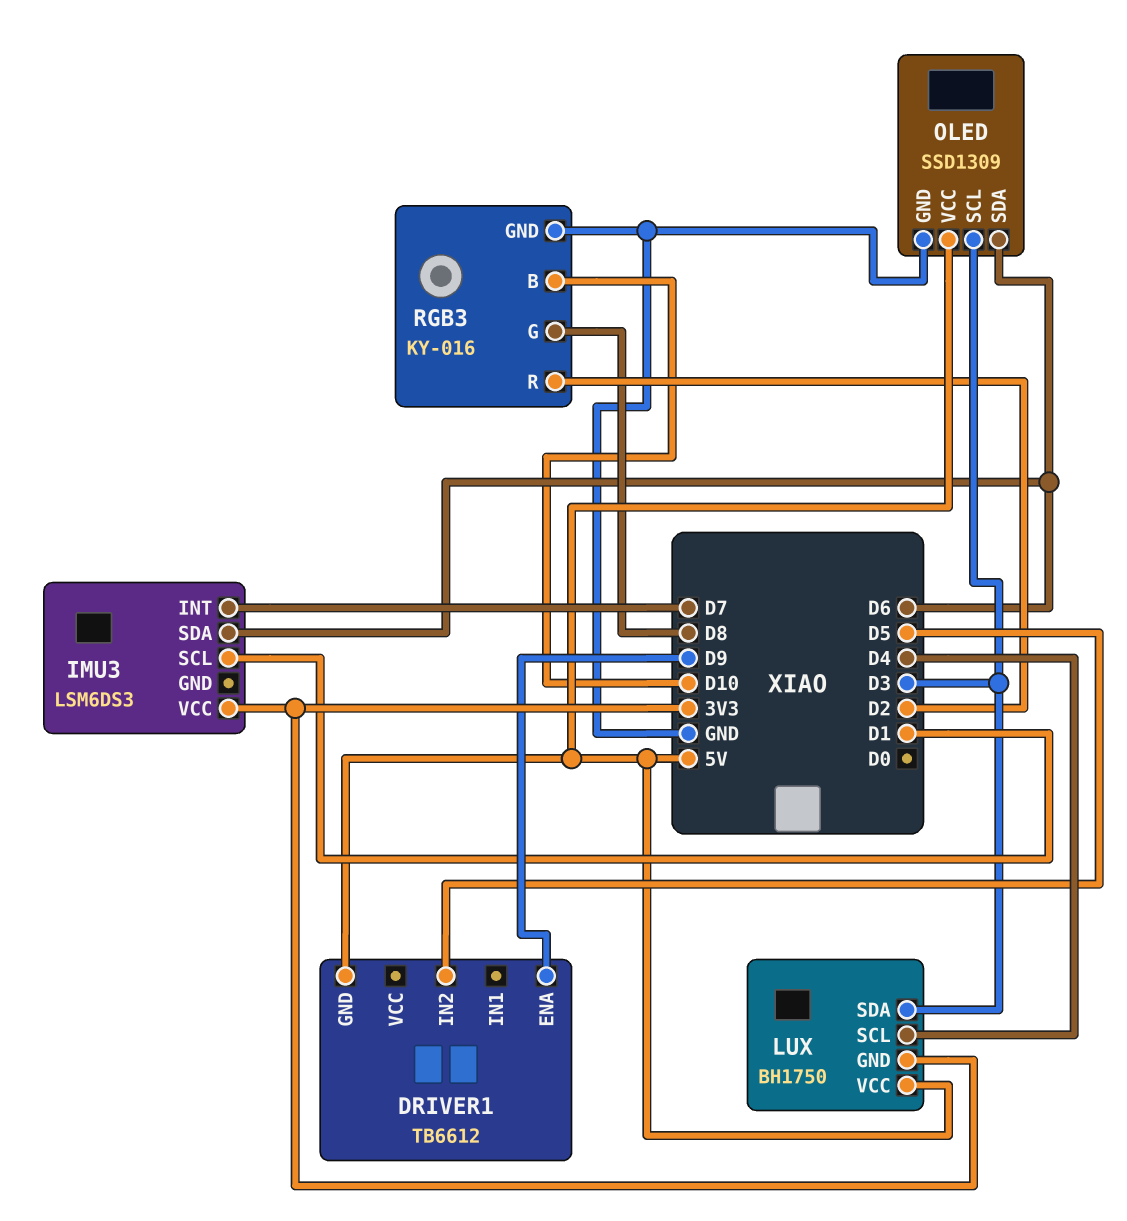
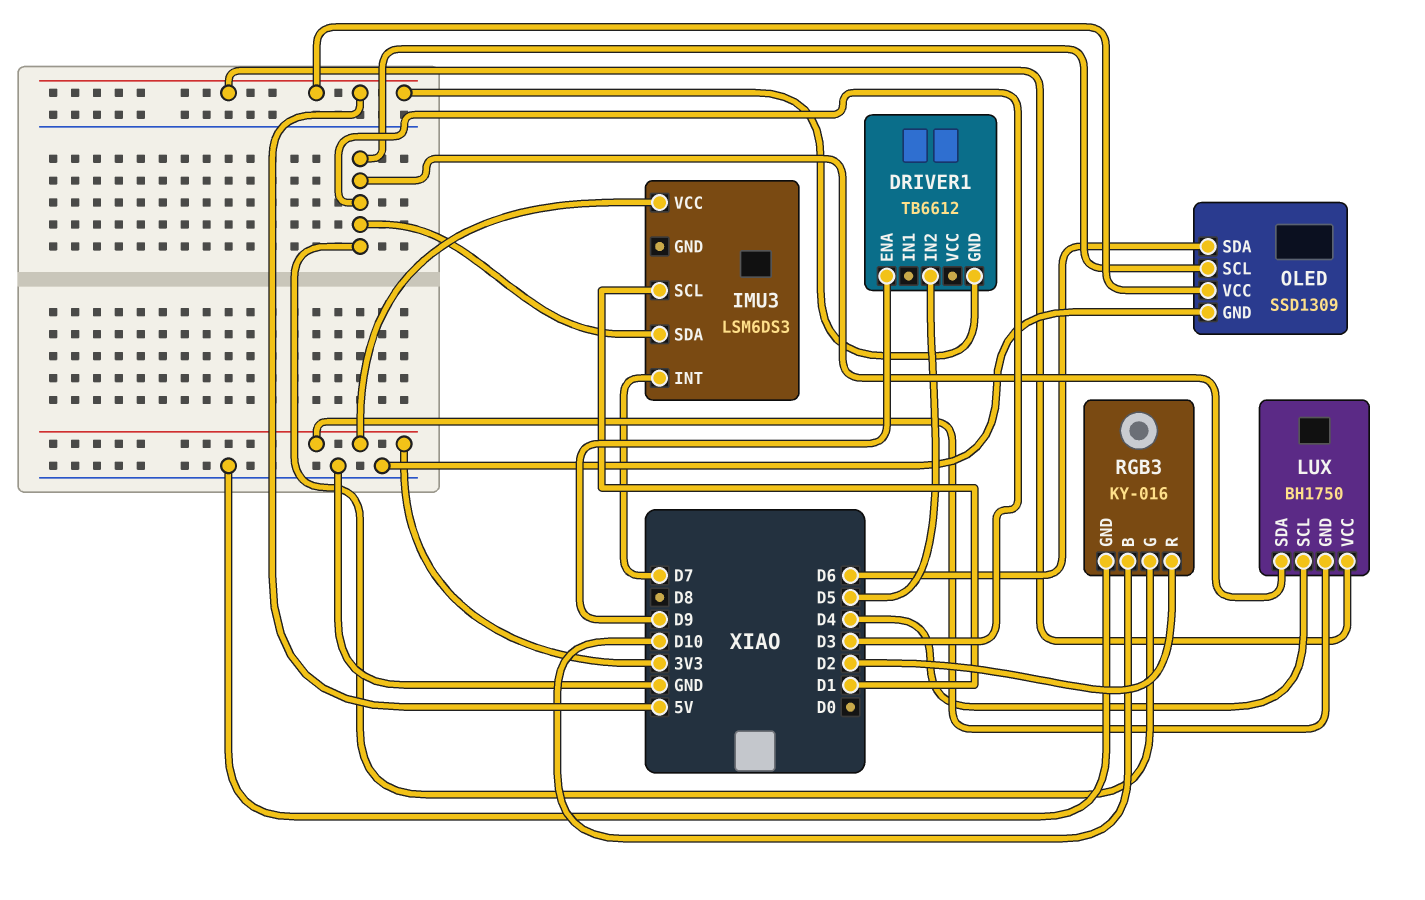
IMU3 pin SDA: D6 -> D3
RGB3 pin G: D8 -> D3

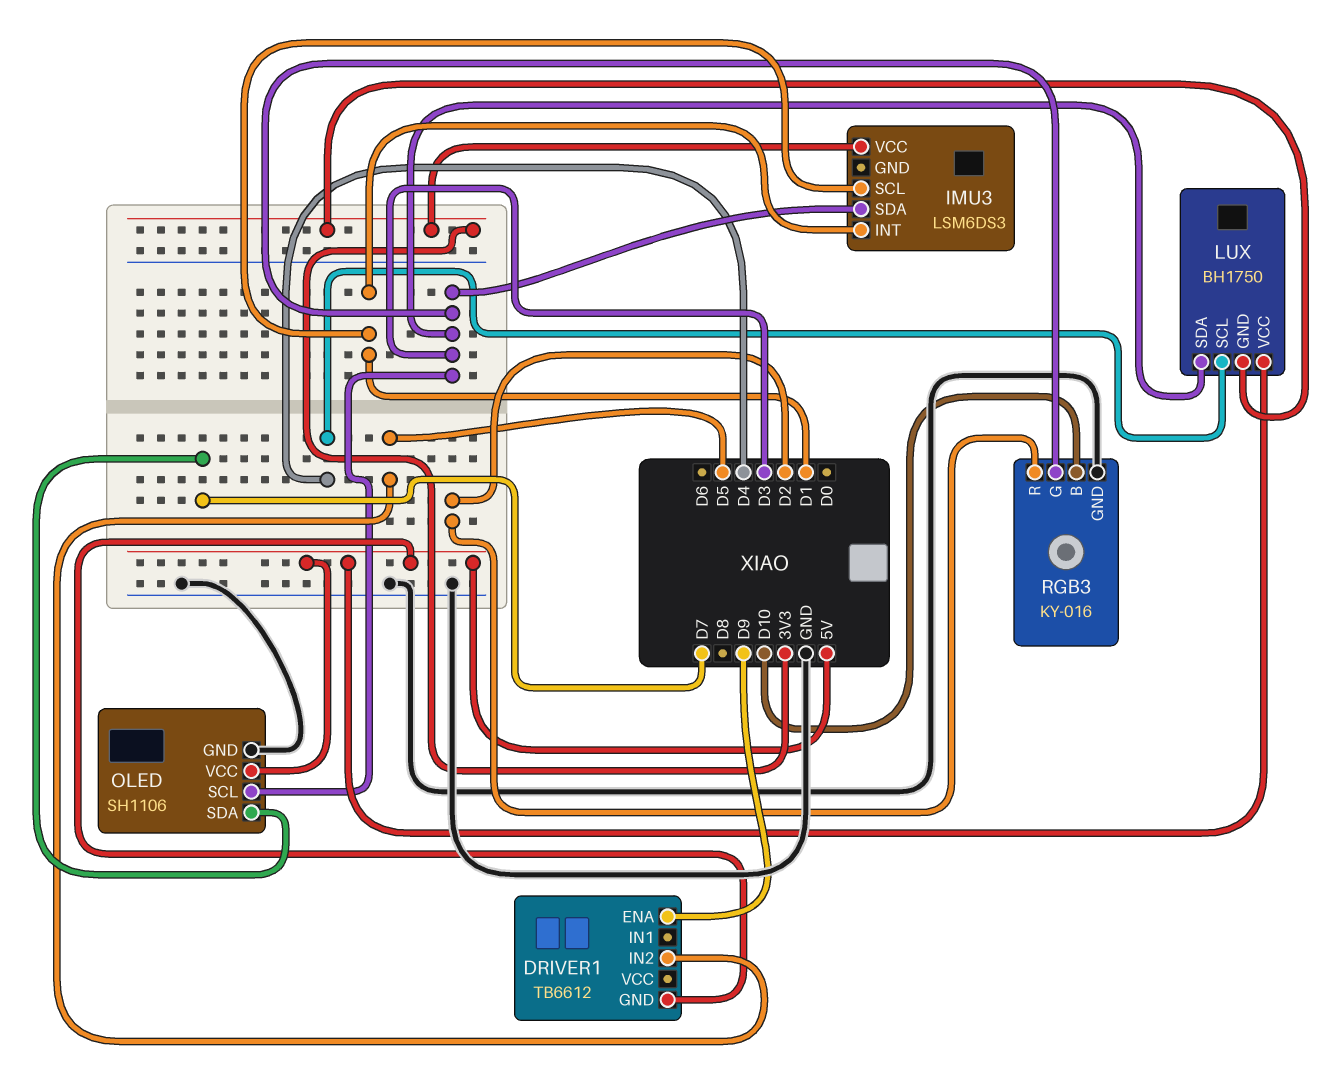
IMU3 pin INT: D7 -> D1
OLED: SSD1309 -> SH1106
OLED pin SDA: D6 -> D7

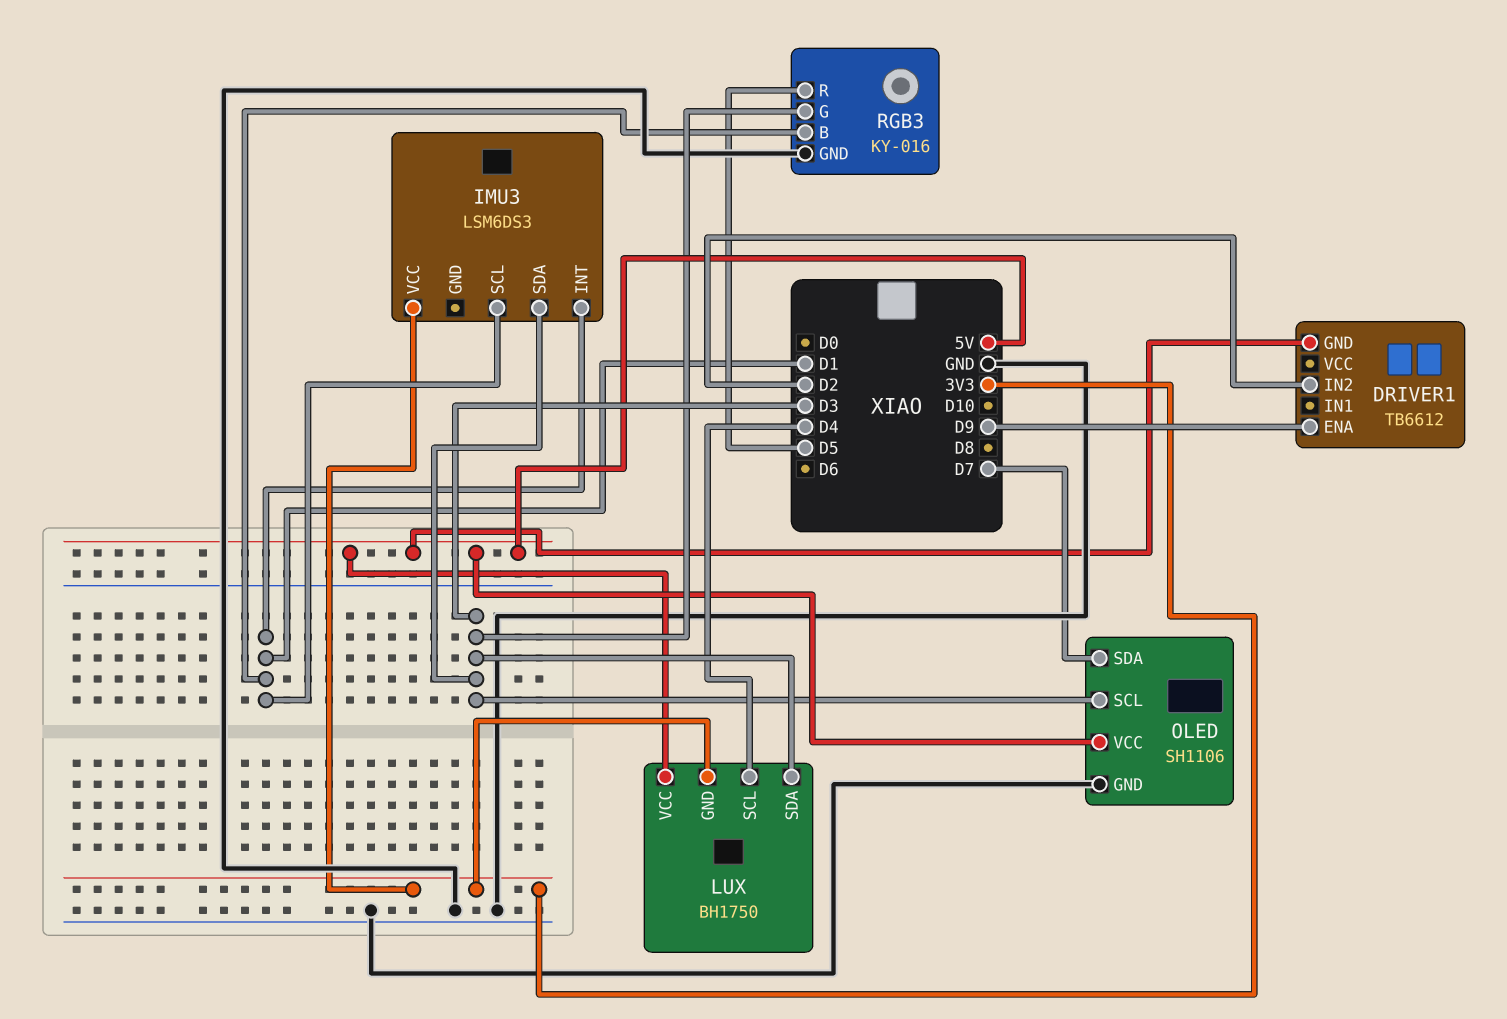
DRIVER1 pin IN2: D5 -> D2
RGB3 pin B: D10 -> D1
RGB3 pin R: D2 -> D5

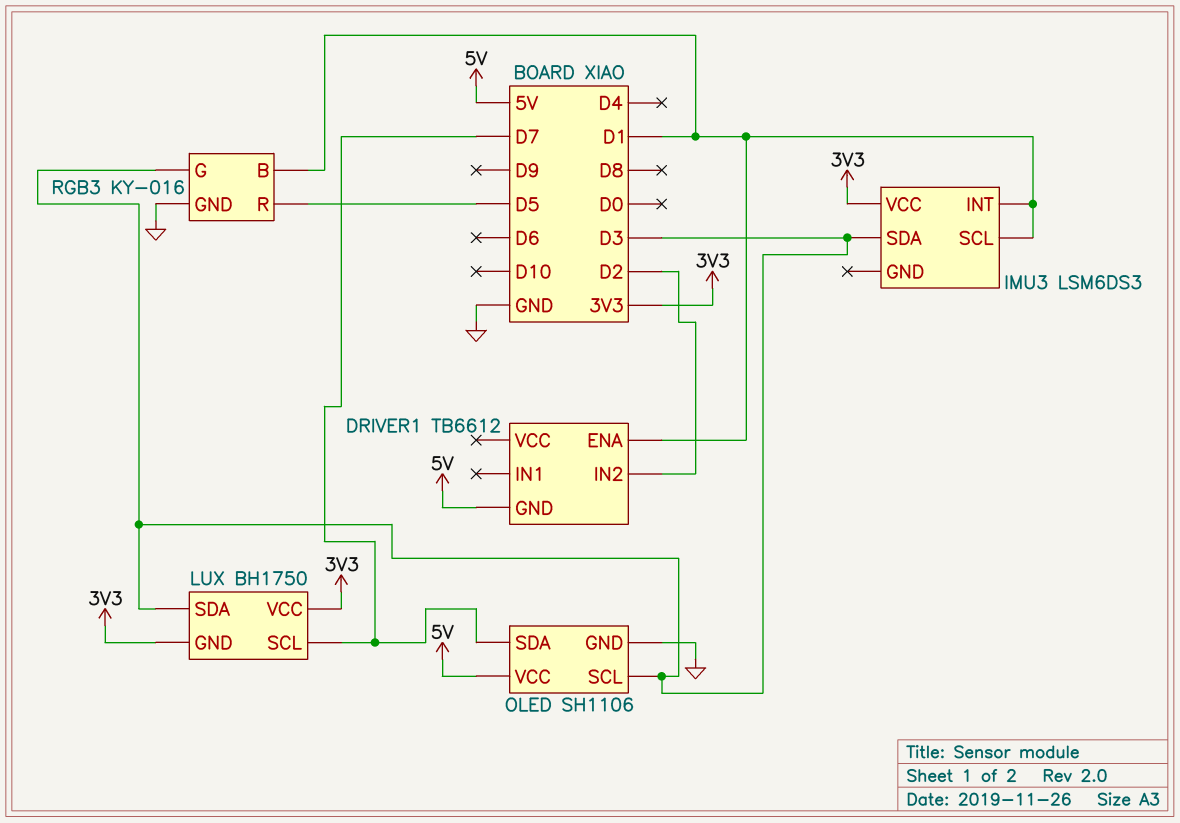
DRIVER1 pin ENA: D9 -> D1
LUX pin SCL: D4 -> D7
LUX pin VCC: 5V -> 3V3

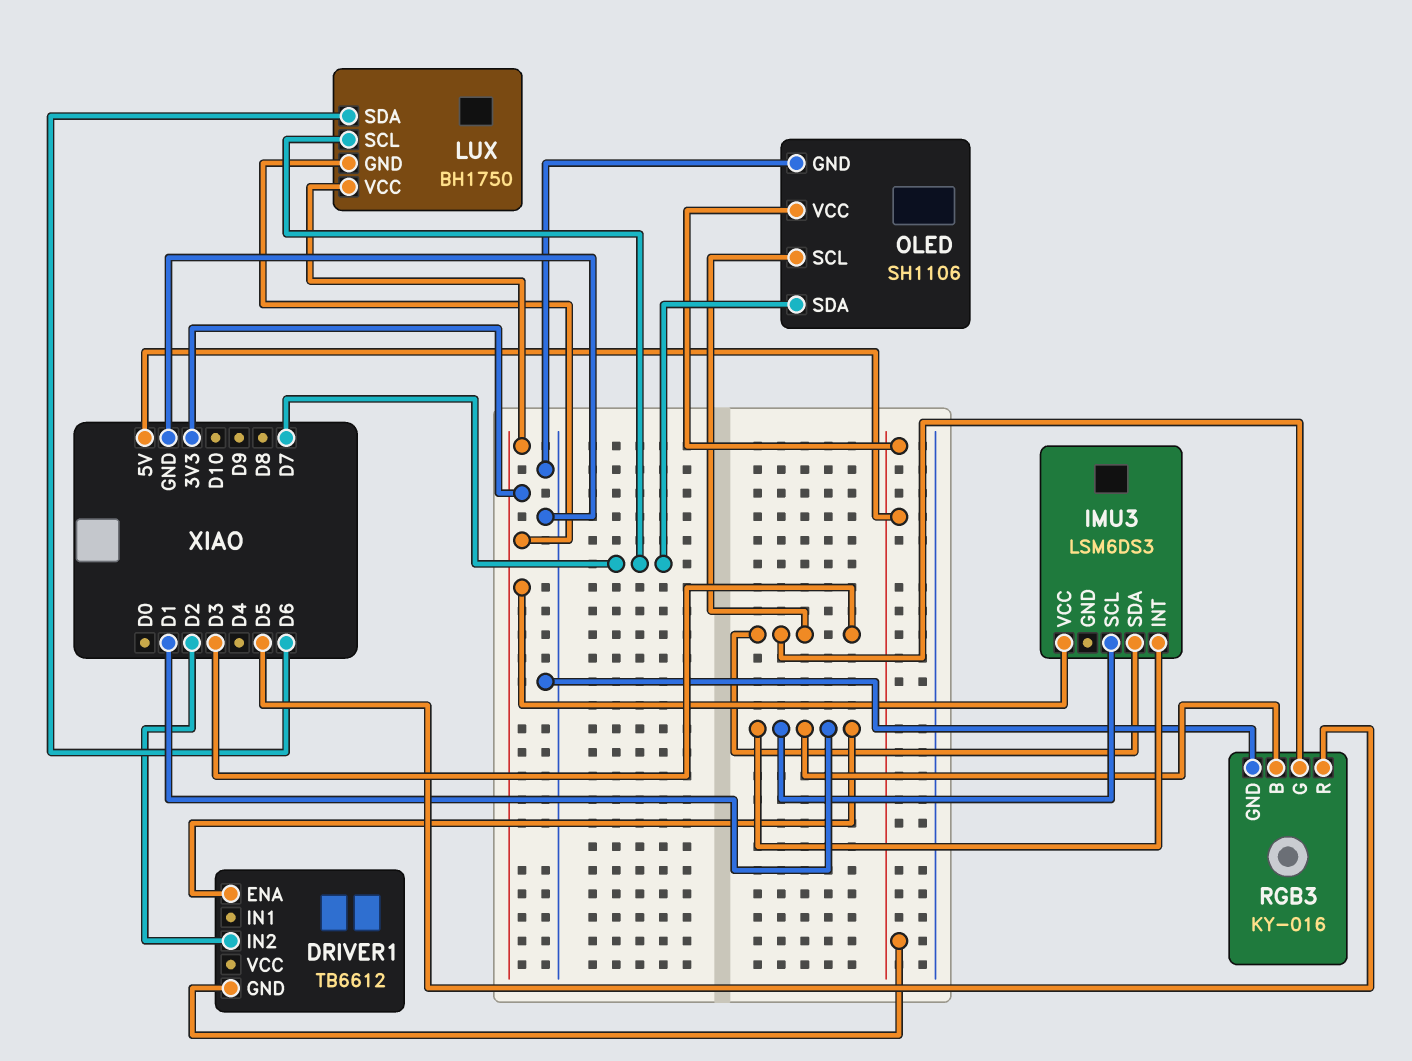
LUX pin SDA: D3 -> D6

